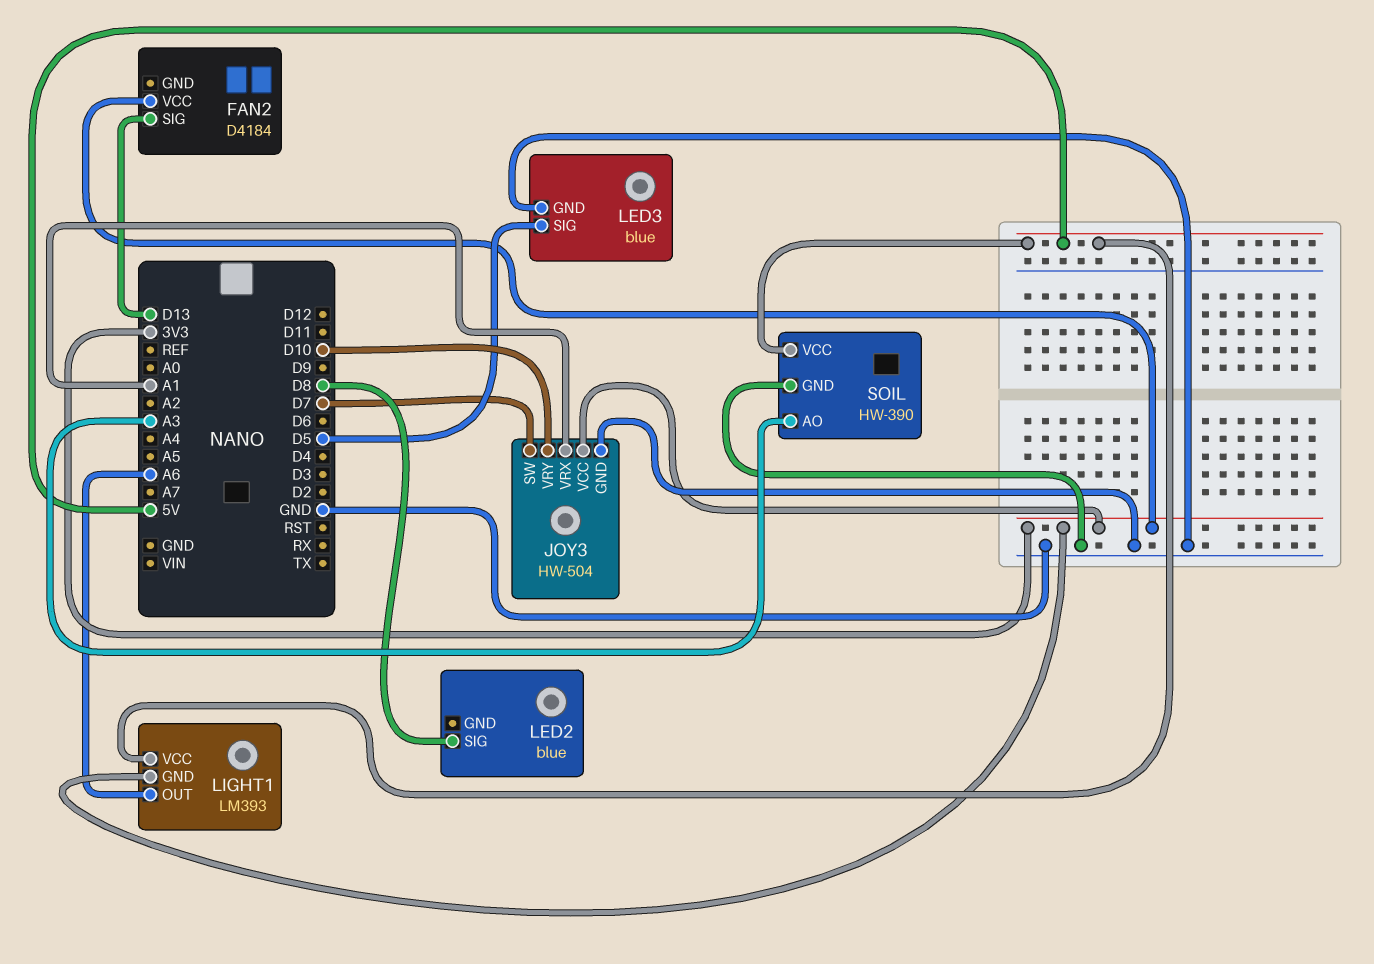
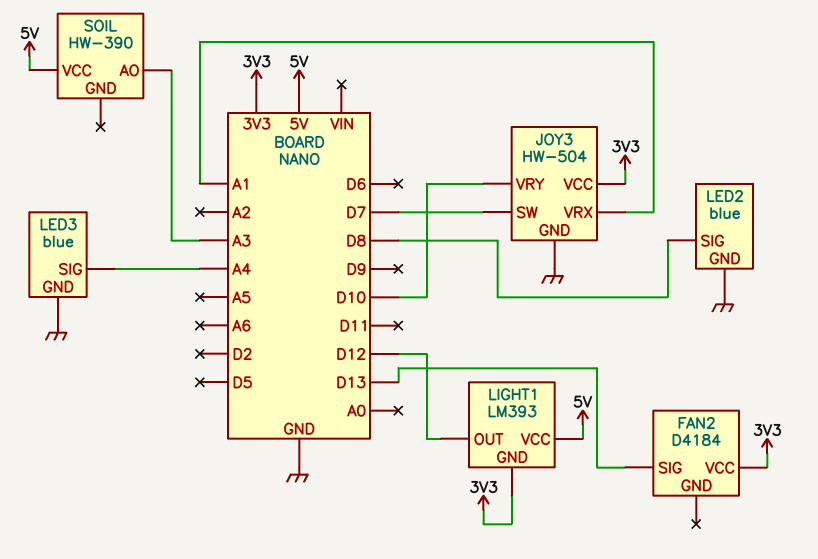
LED2 pin GND: none -> GND
LED3 pin SIG: D5 -> A4
LIGHT1 pin OUT: A6 -> D12
SOIL pin GND: GND -> none

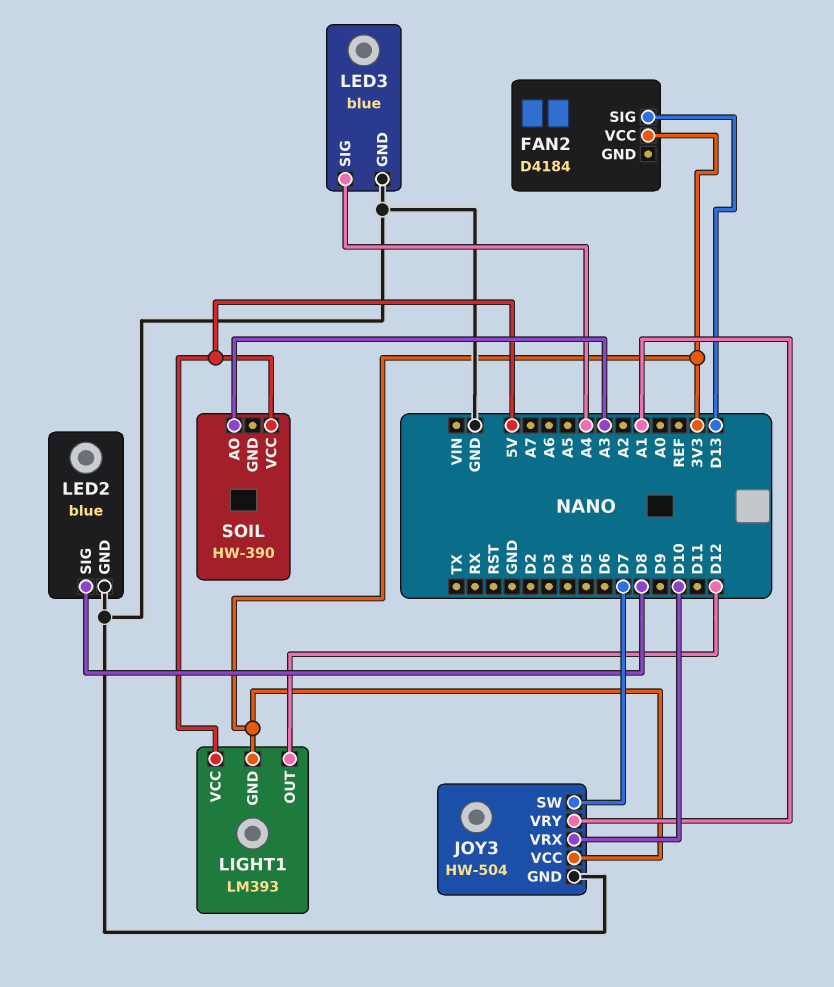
JOY3 pin VRX: A1 -> D10
JOY3 pin VRY: D10 -> A1

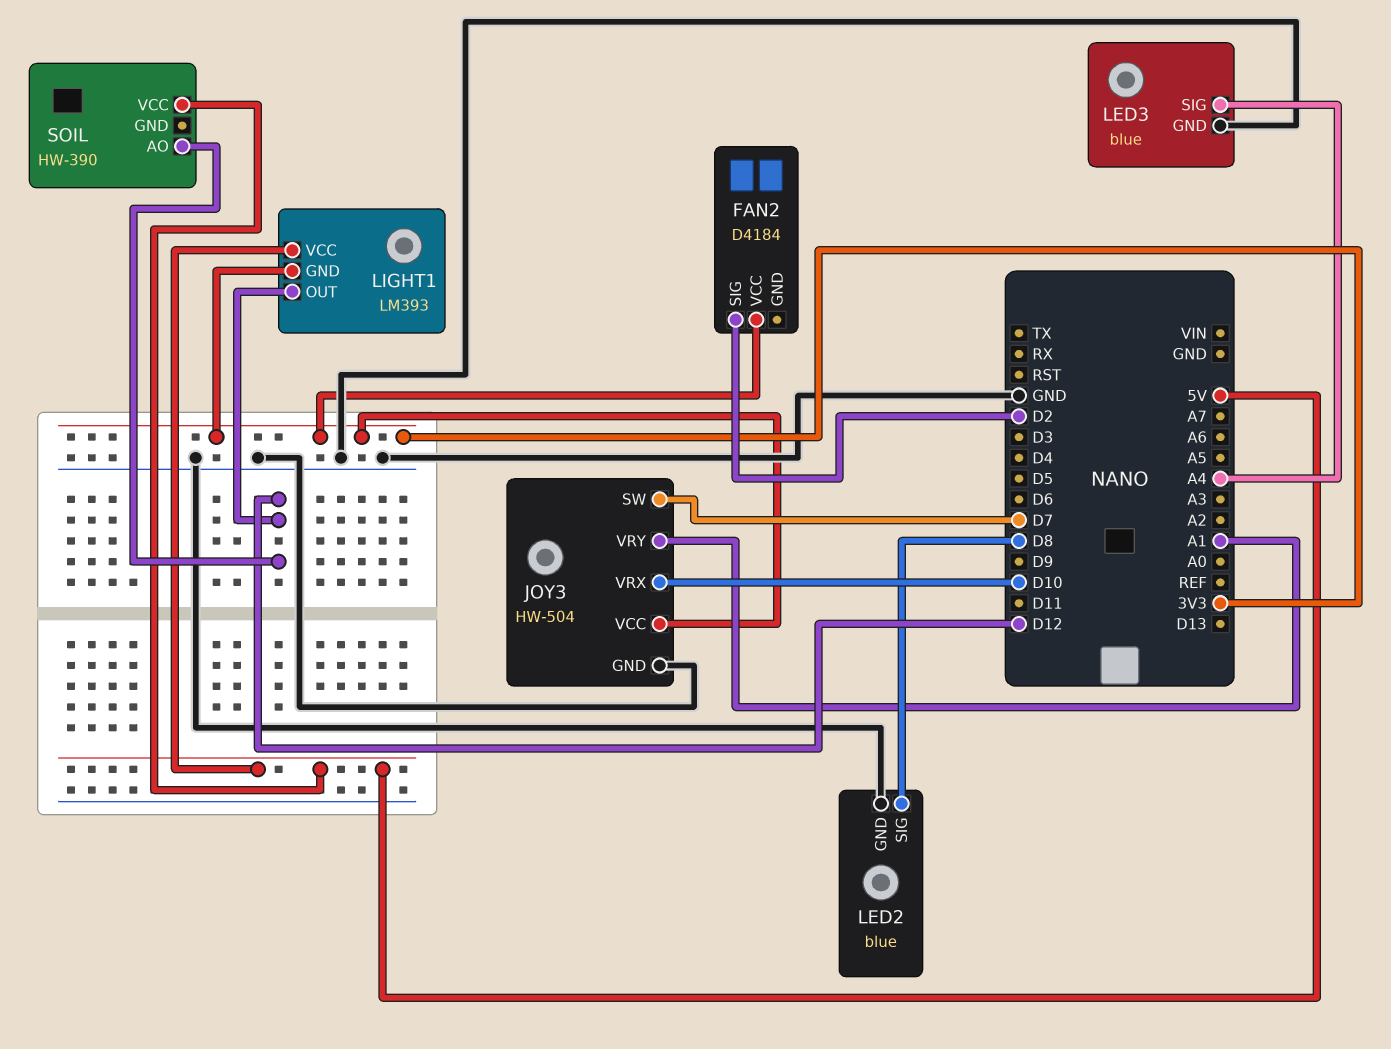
FAN2 pin SIG: D13 -> D2
SOIL pin AO: A3 -> D12

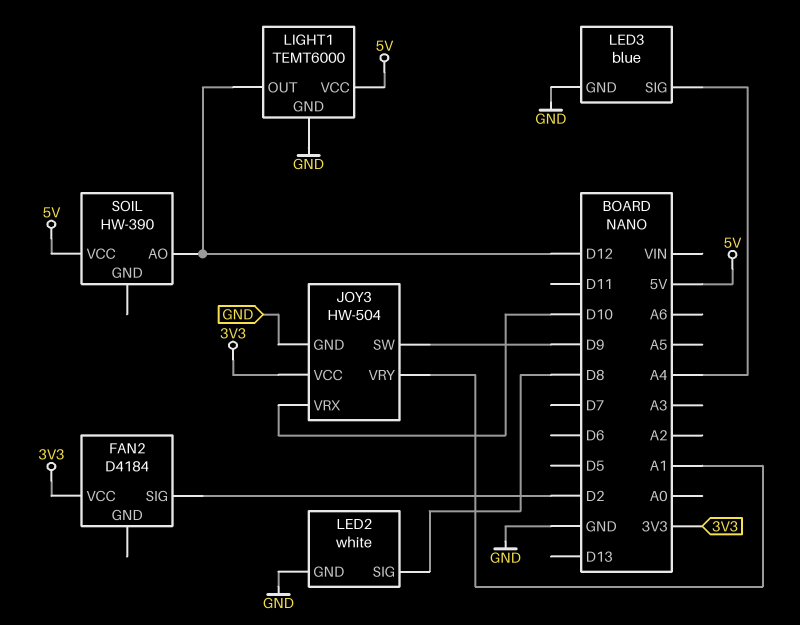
JOY3 pin SW: D7 -> D9
LED2: blue -> white
LIGHT1: LM393 -> TEMT6000
LIGHT1 pin GND: 3V3 -> GND

